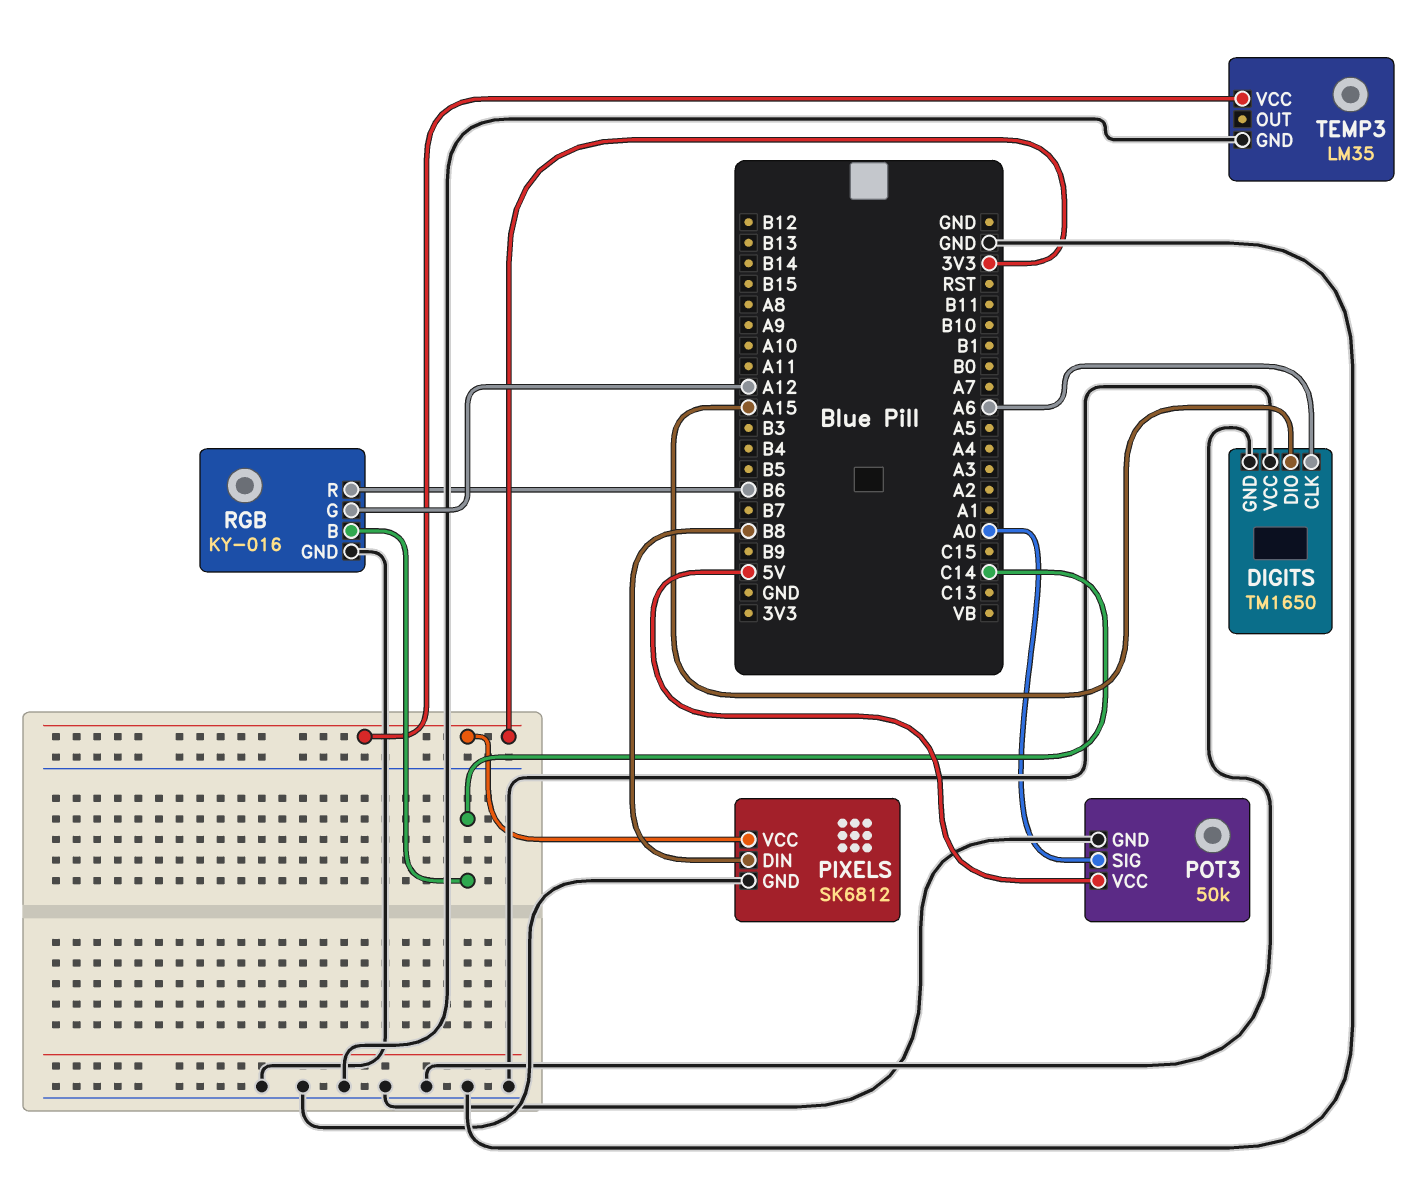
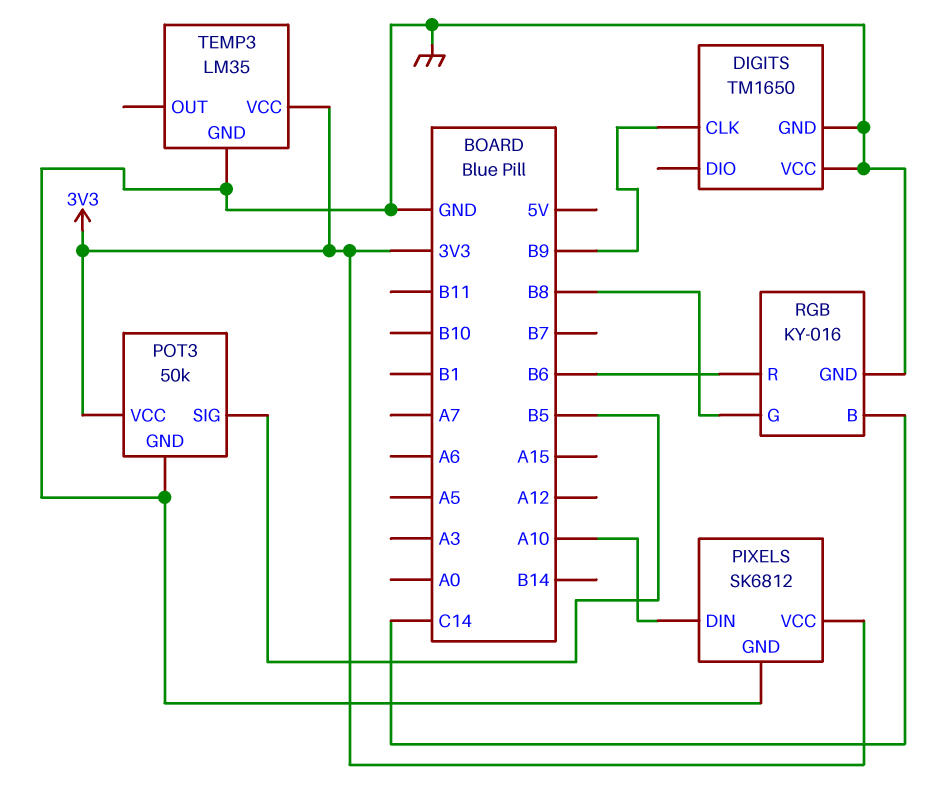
DIGITS pin CLK: A6 -> B9
DIGITS pin DIO: A15 -> none
PIXELS pin DIN: B8 -> A10
POT3 pin SIG: A0 -> B5
POT3 pin VCC: 5V -> 3V3
RGB pin G: A12 -> B8

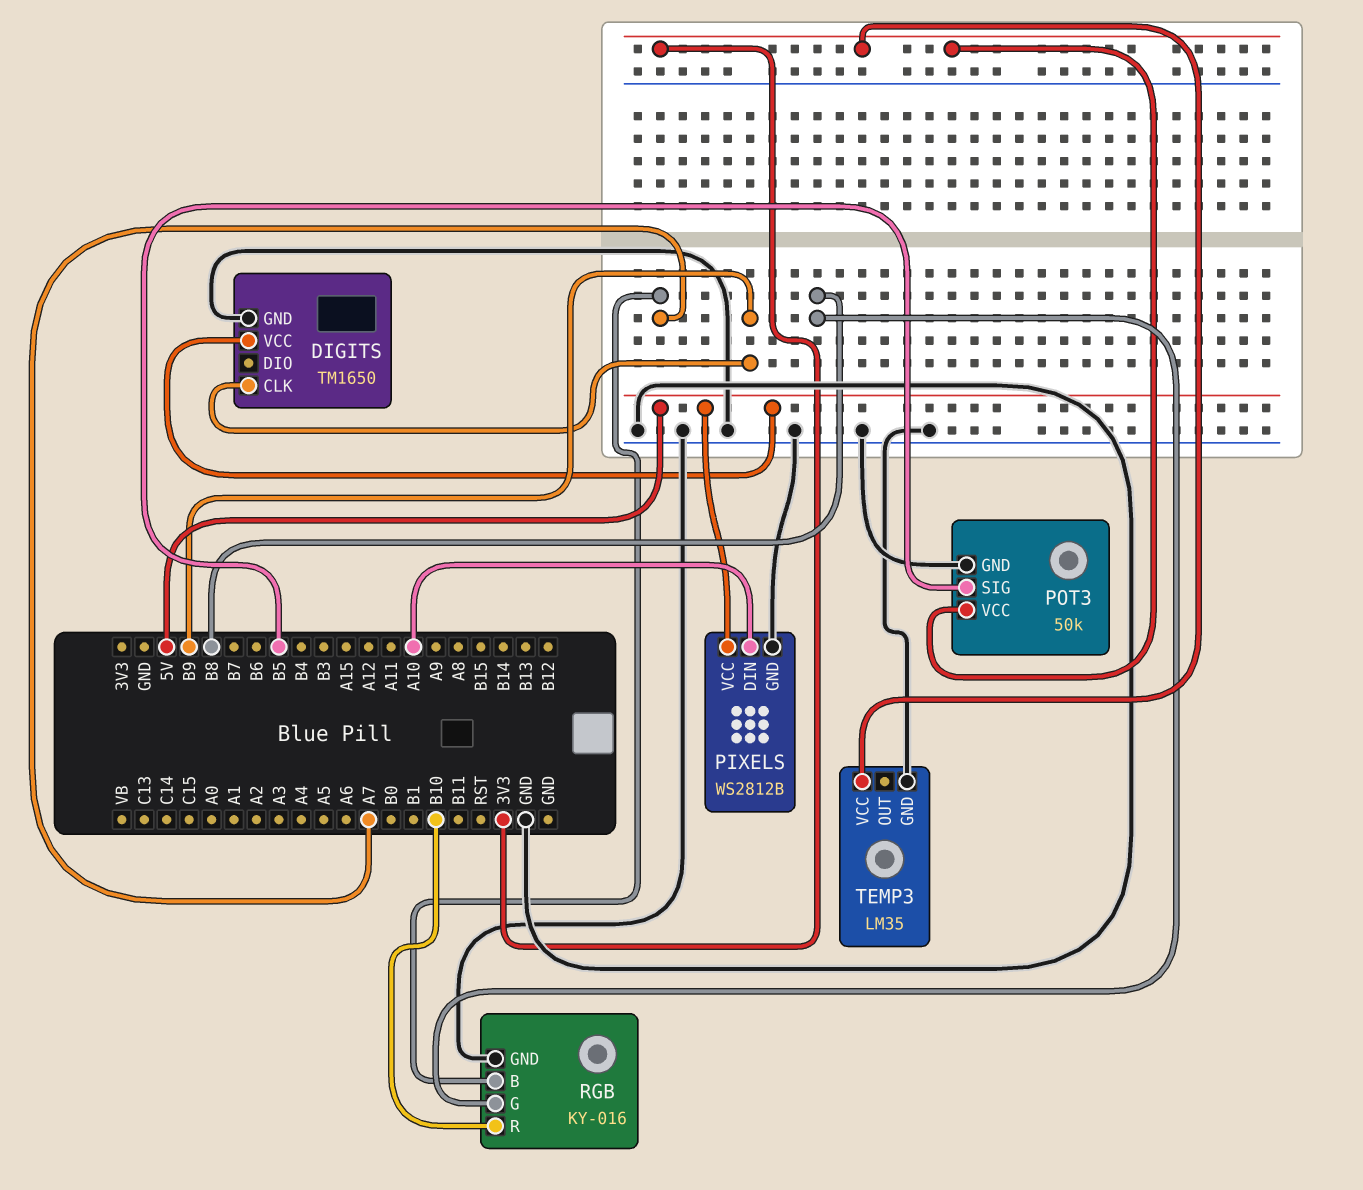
DIGITS pin VCC: GND -> 5V
PIXELS: SK6812 -> WS2812B
PIXELS pin VCC: 3V3 -> 5V
RGB pin B: C14 -> A7
RGB pin R: B6 -> B10

